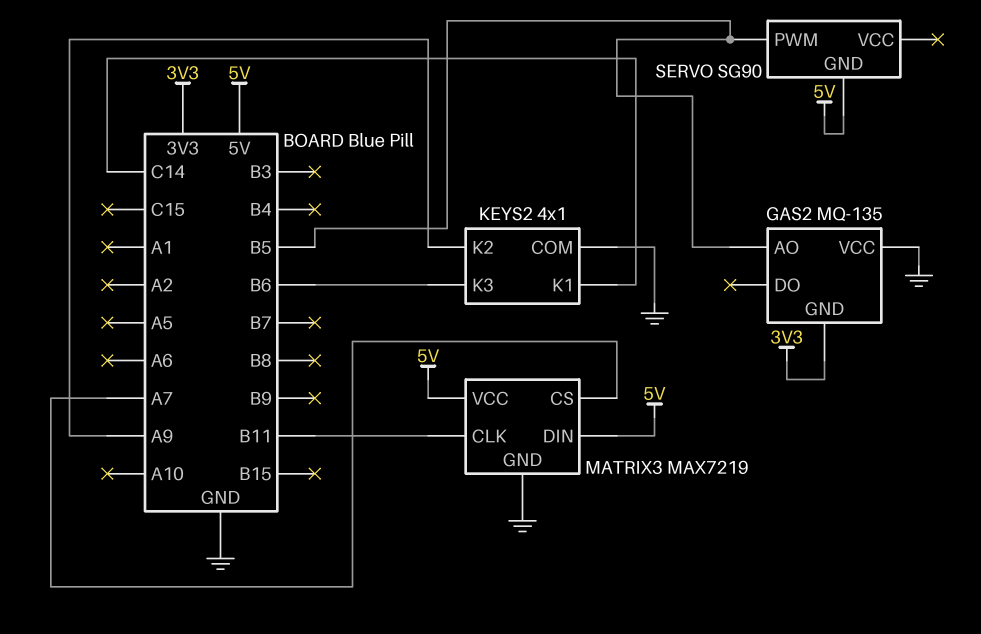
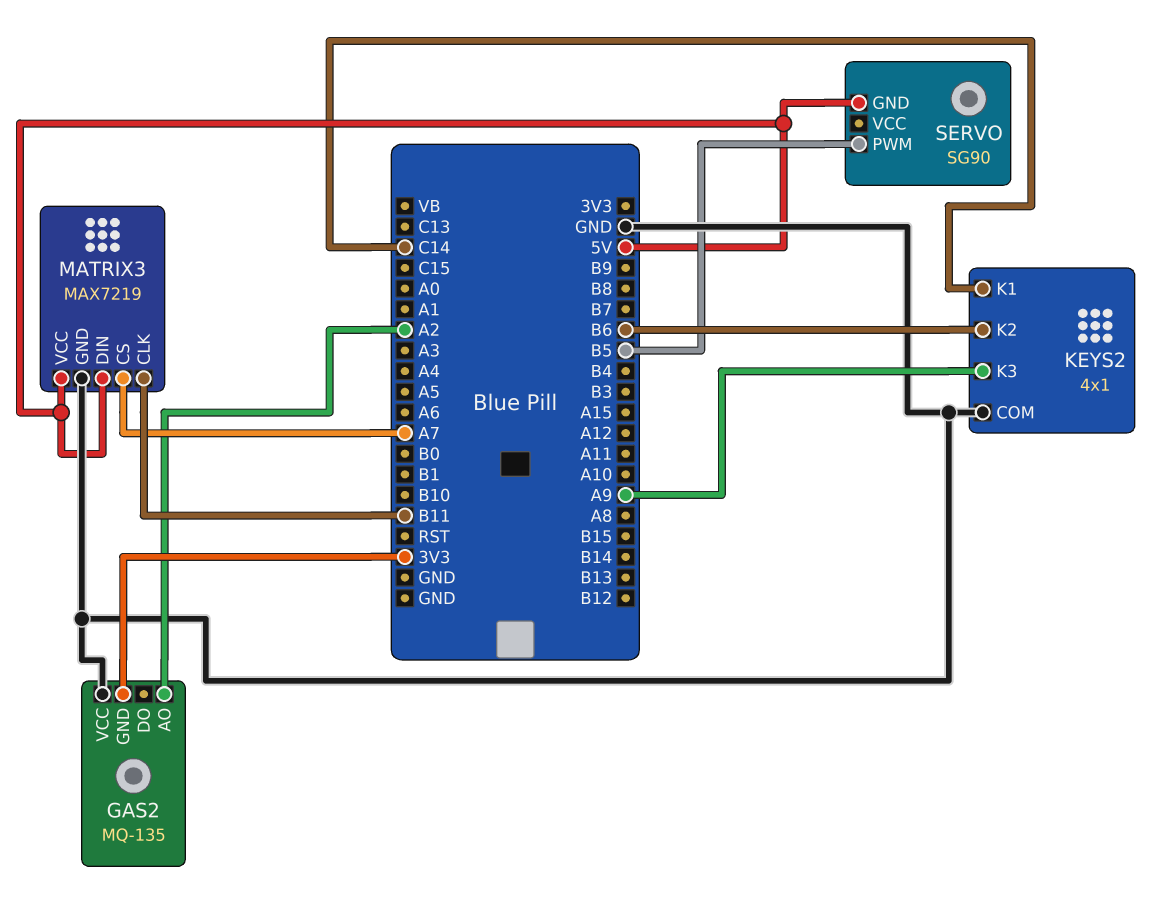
GAS2 pin AO: B5 -> A2
KEYS2 pin K2: A9 -> B6
KEYS2 pin K3: B6 -> A9

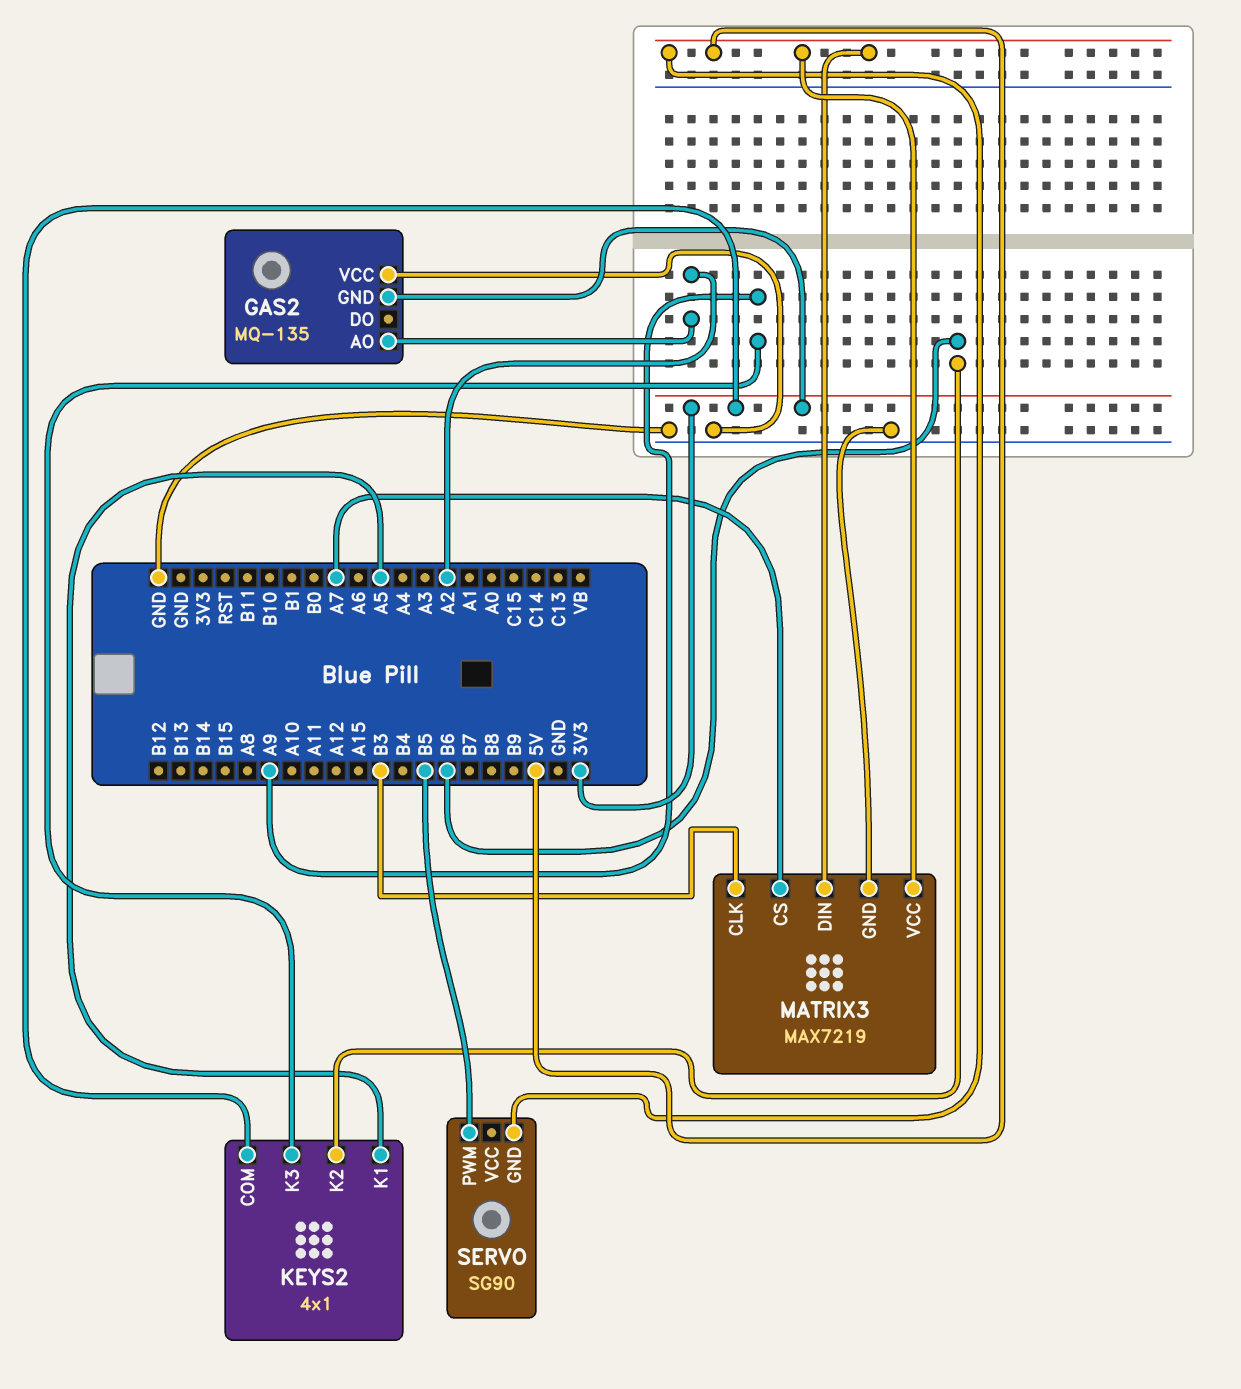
KEYS2 pin COM: GND -> 3V3
KEYS2 pin K1: C14 -> A5
MATRIX3 pin CLK: B11 -> B3

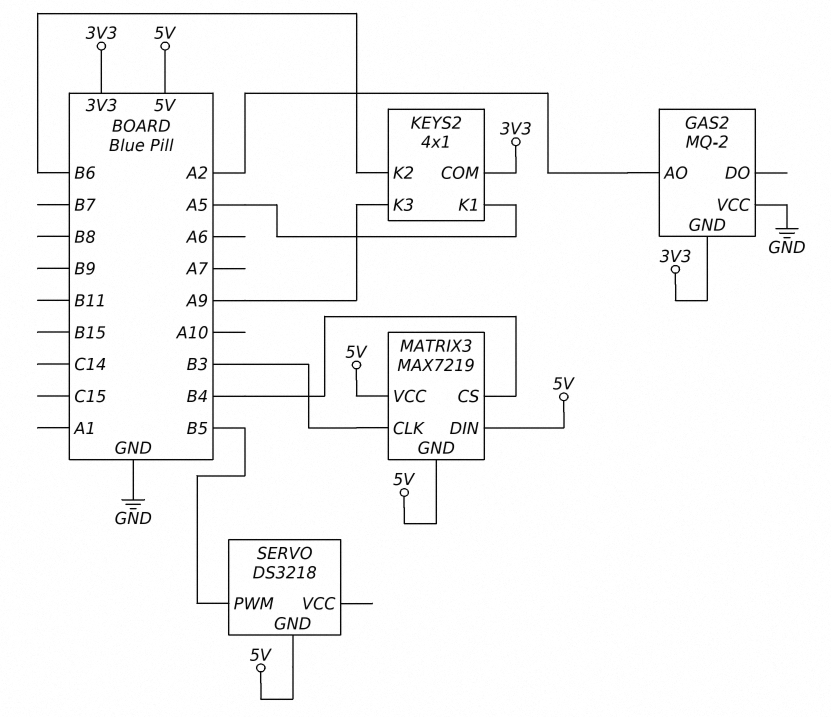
GAS2: MQ-135 -> MQ-2
MATRIX3 pin CS: A7 -> B4
MATRIX3 pin GND: GND -> 5V
SERVO: SG90 -> DS3218

